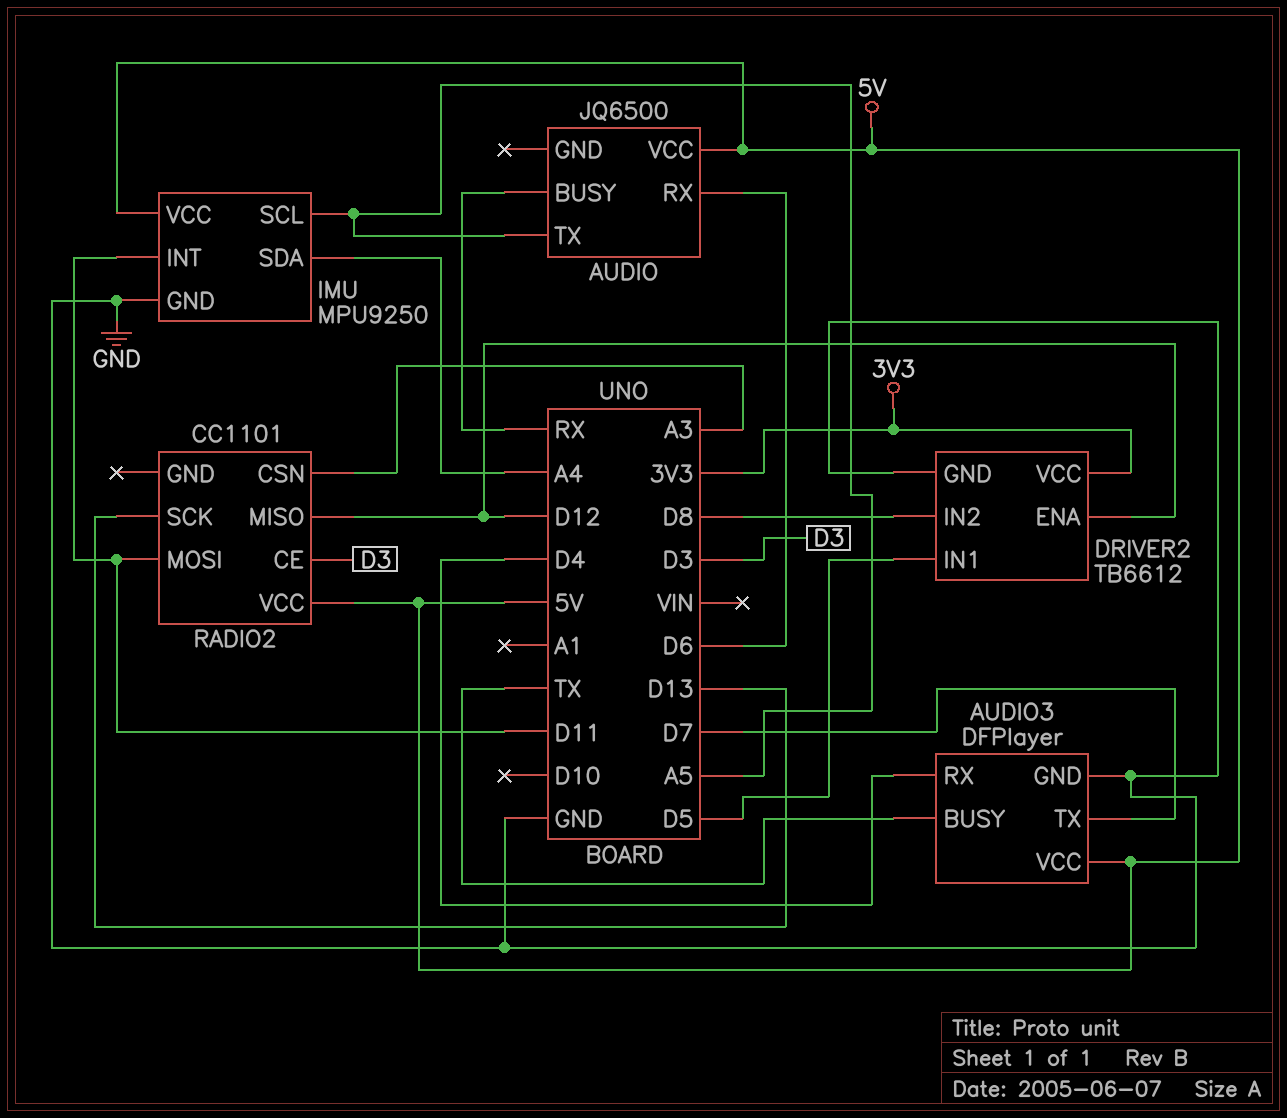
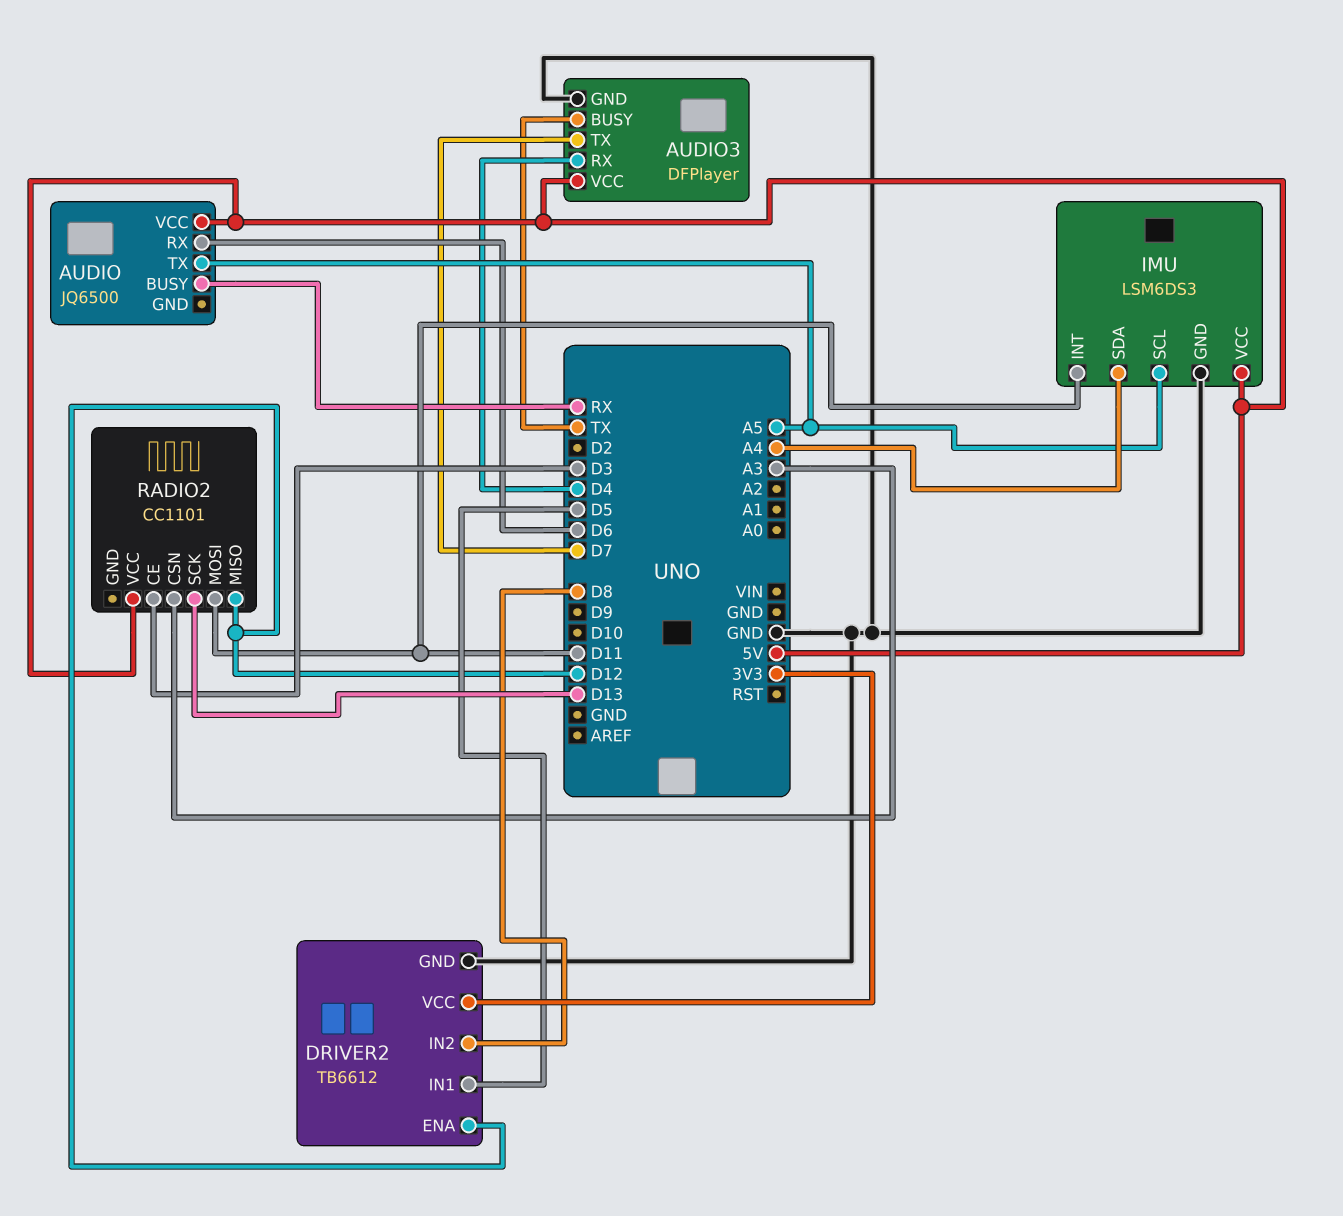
IMU: MPU9250 -> LSM6DS3

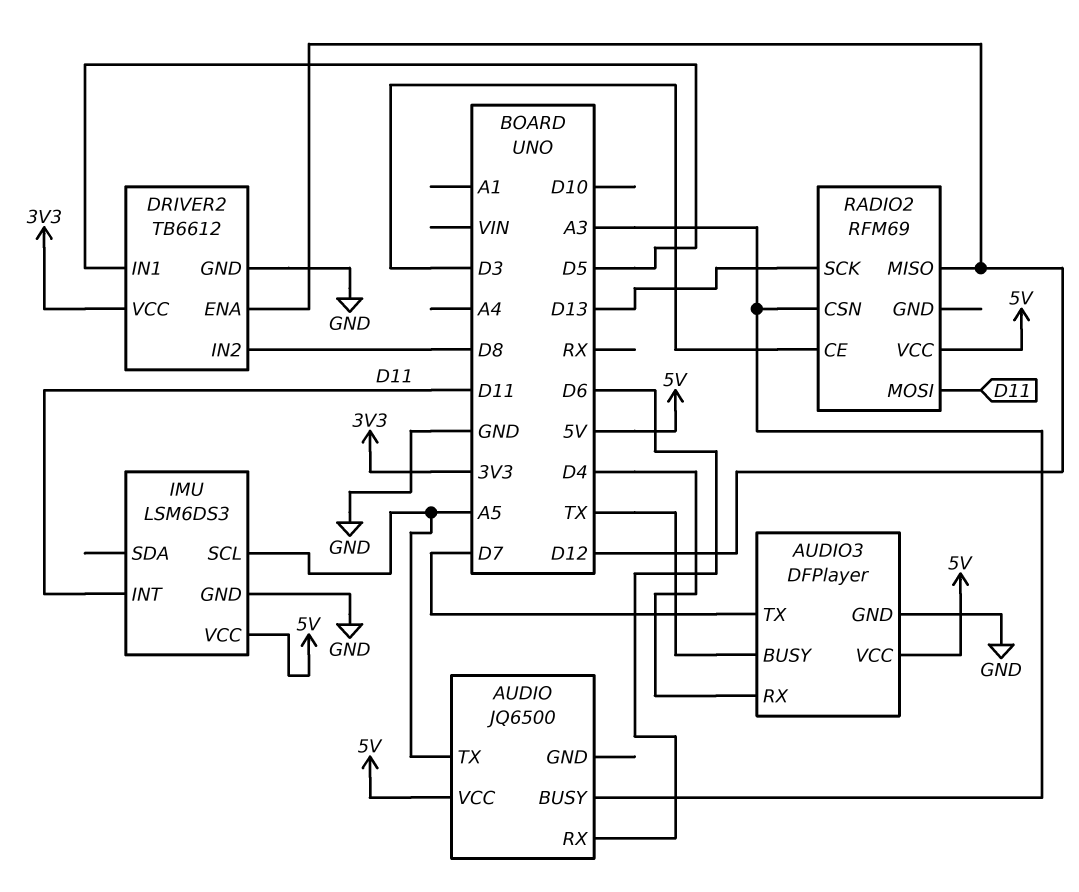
AUDIO pin BUSY: RX -> A3
IMU pin SDA: A4 -> none
RADIO2: CC1101 -> RFM69

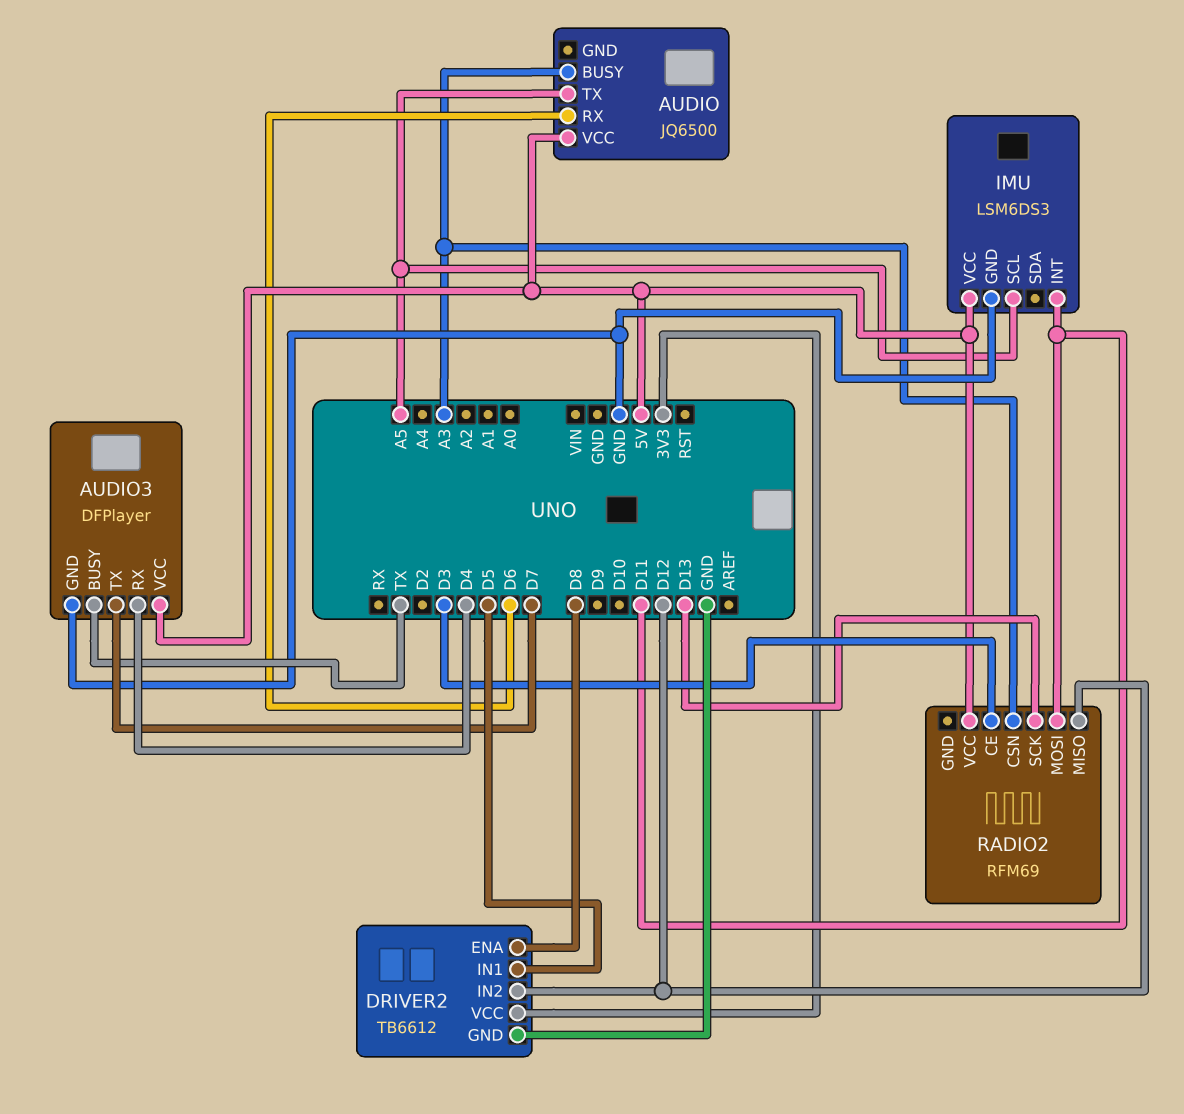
DRIVER2 pin ENA: D12 -> D8
DRIVER2 pin IN2: D8 -> D12

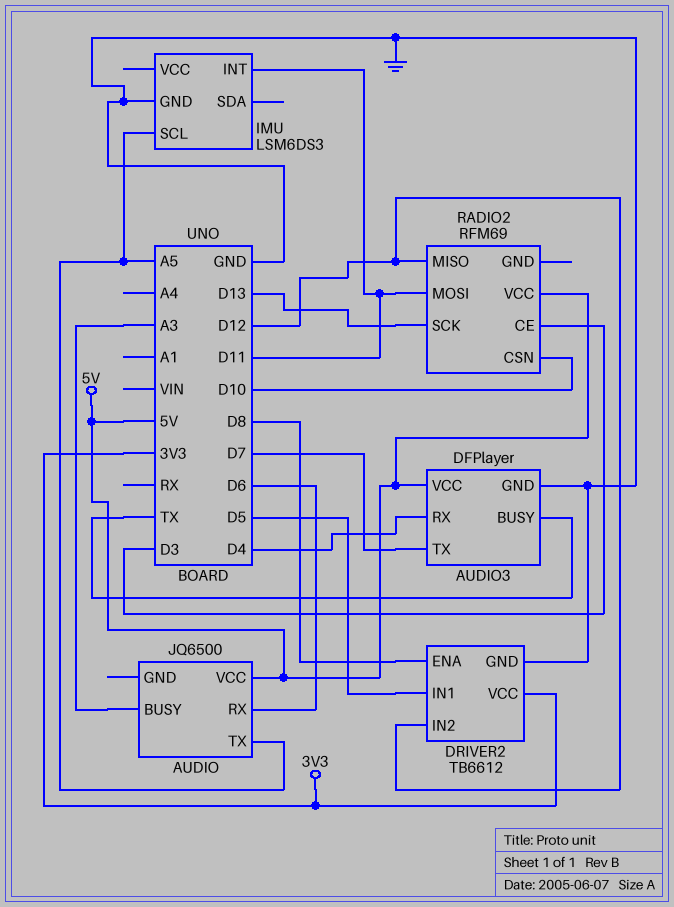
IMU pin VCC: 5V -> none
RADIO2 pin CSN: A3 -> D10

